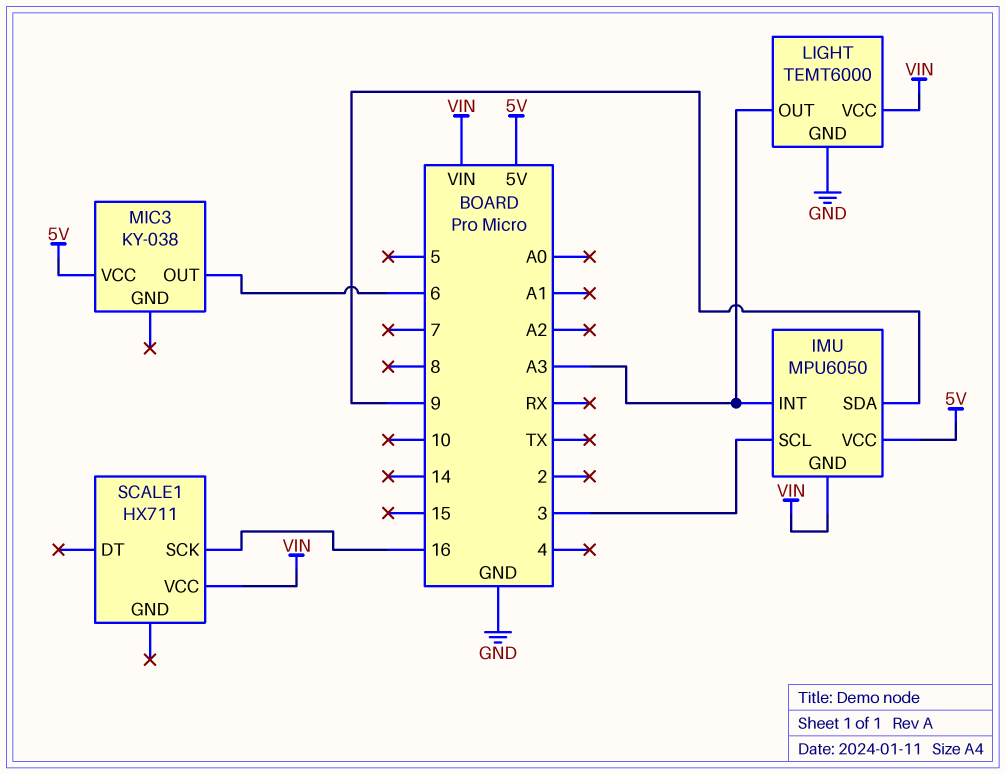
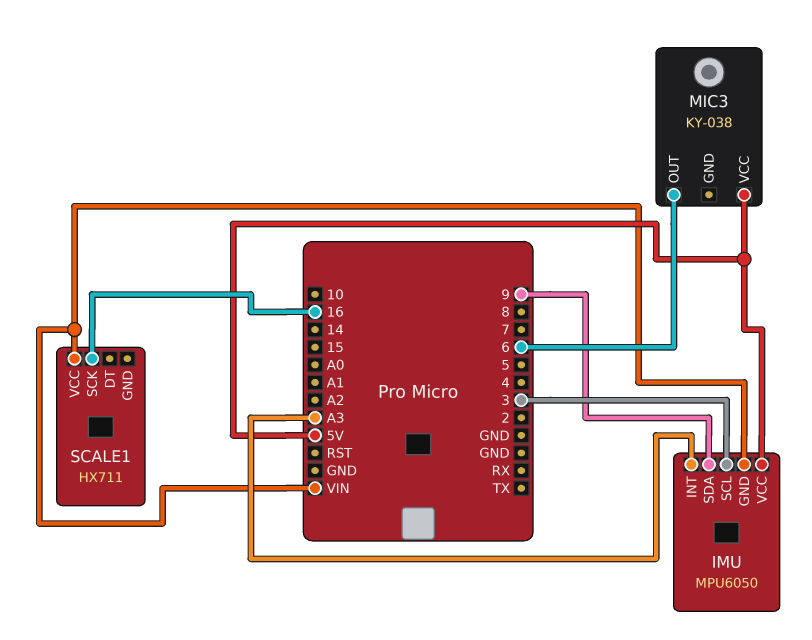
LIGHT: TEMT6000 -> none
LIGHT pin GND: GND -> none
LIGHT pin OUT: A3 -> none
LIGHT pin VCC: VIN -> none

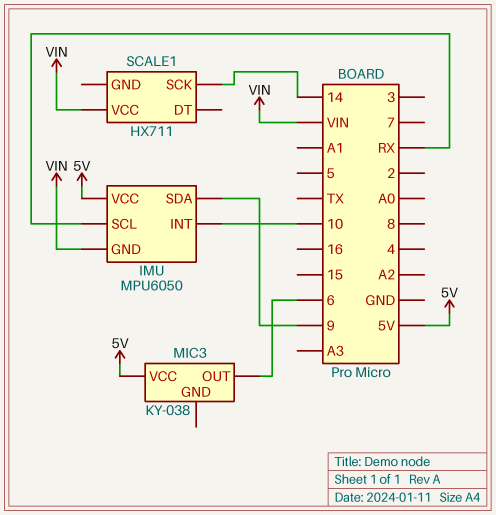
IMU pin INT: A3 -> 10
IMU pin SCL: 3 -> RX
SCALE1 pin SCK: 16 -> 14

